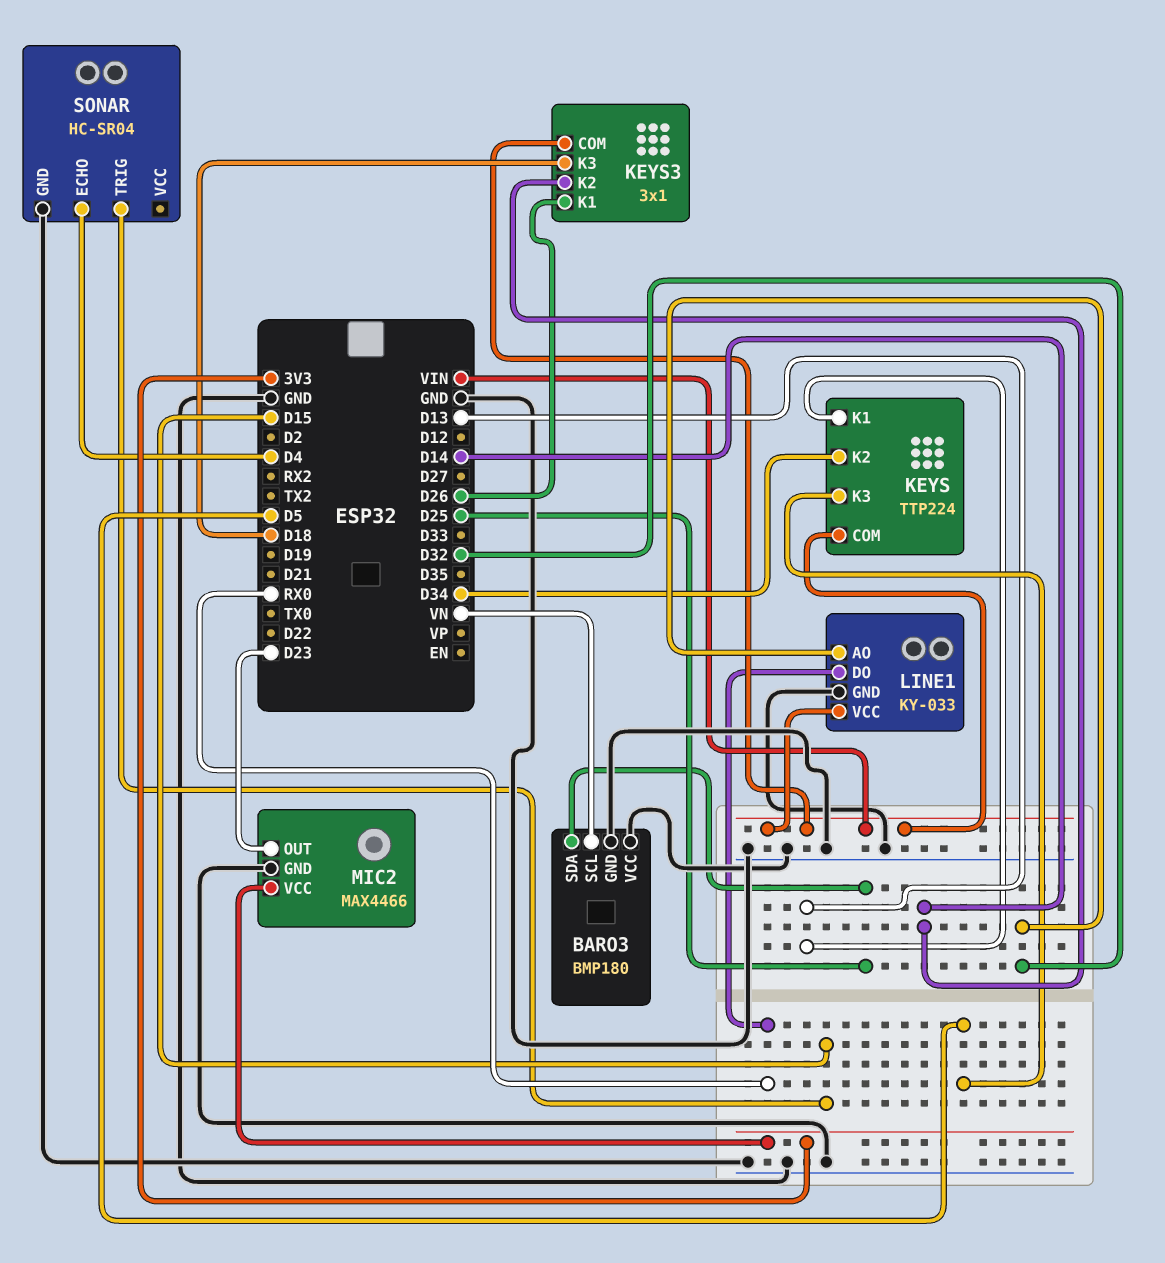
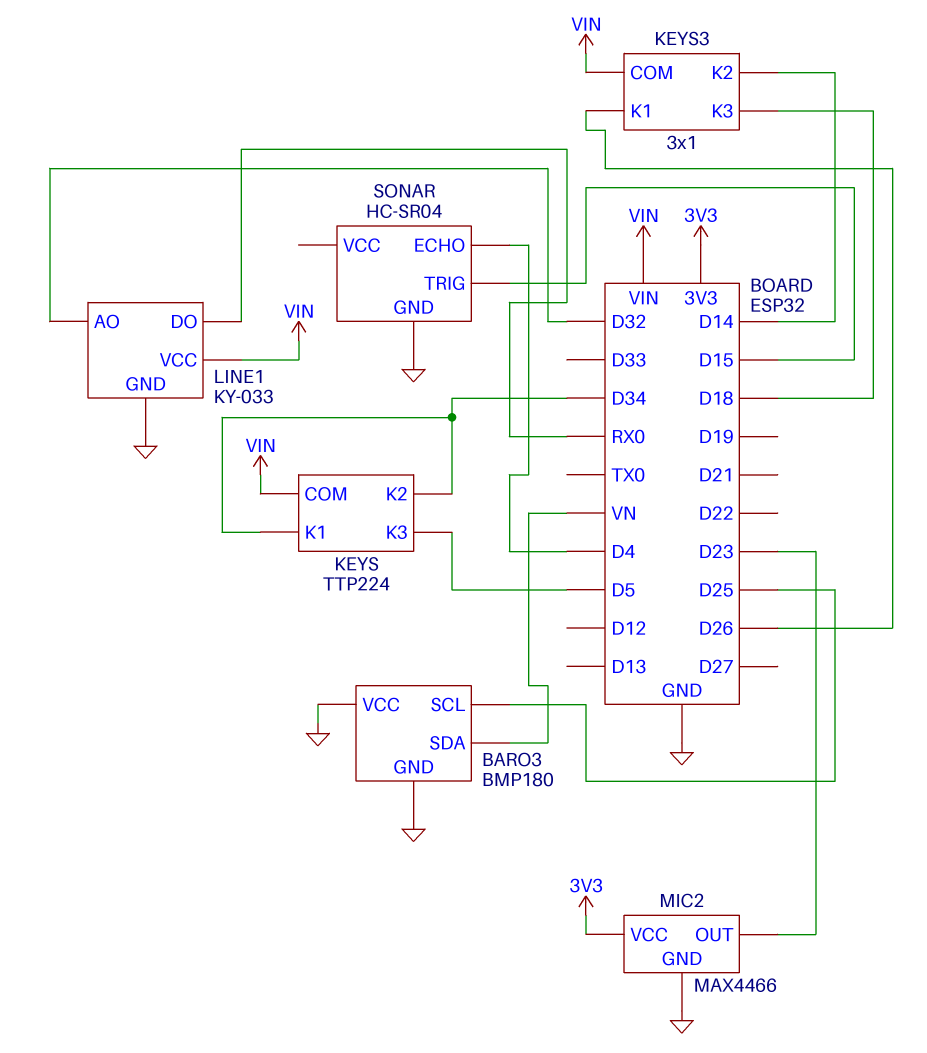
BARO3 pin SCL: VN -> D25
BARO3 pin SDA: D25 -> VN
KEYS pin K1: D13 -> D34

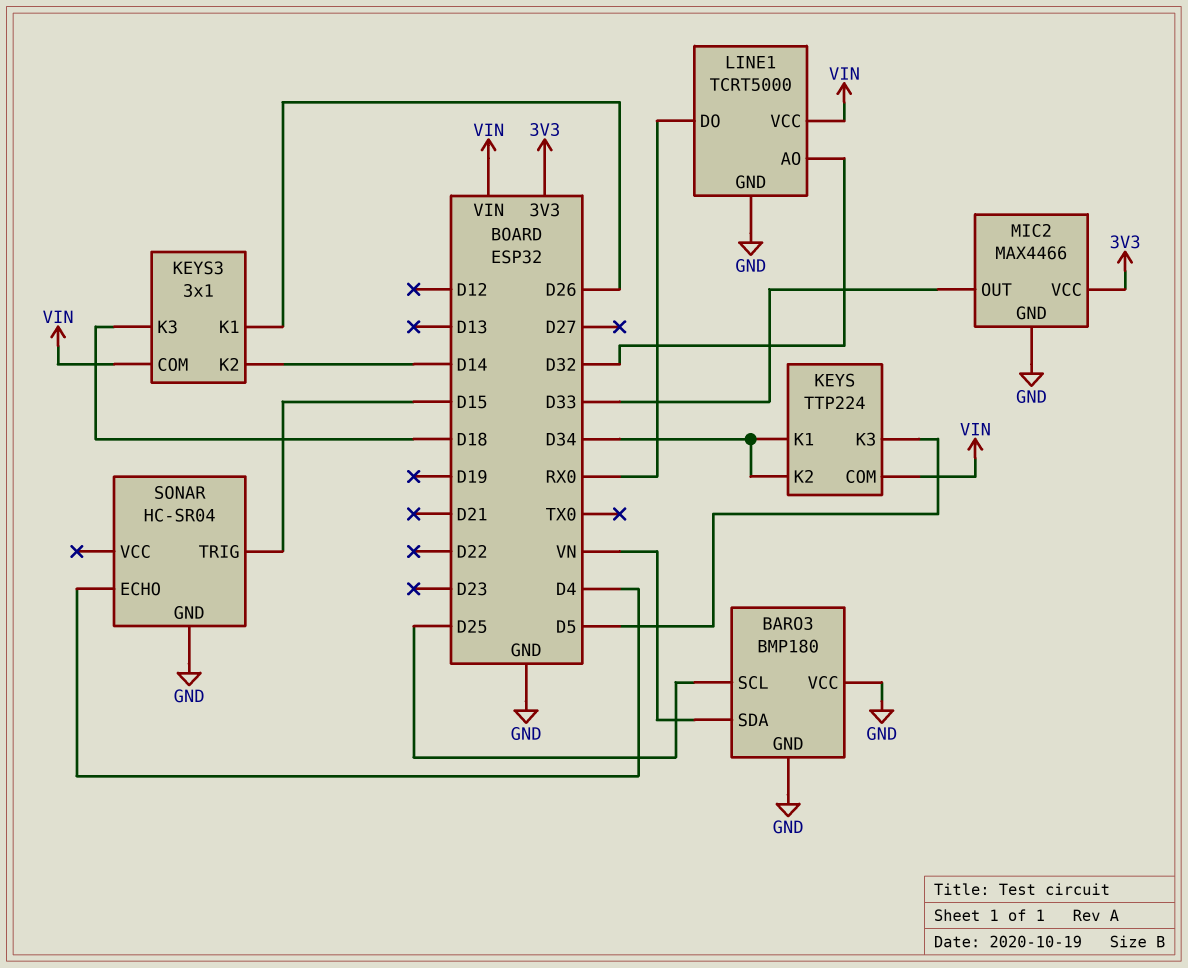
LINE1: KY-033 -> TCRT5000
MIC2 pin OUT: D23 -> D33

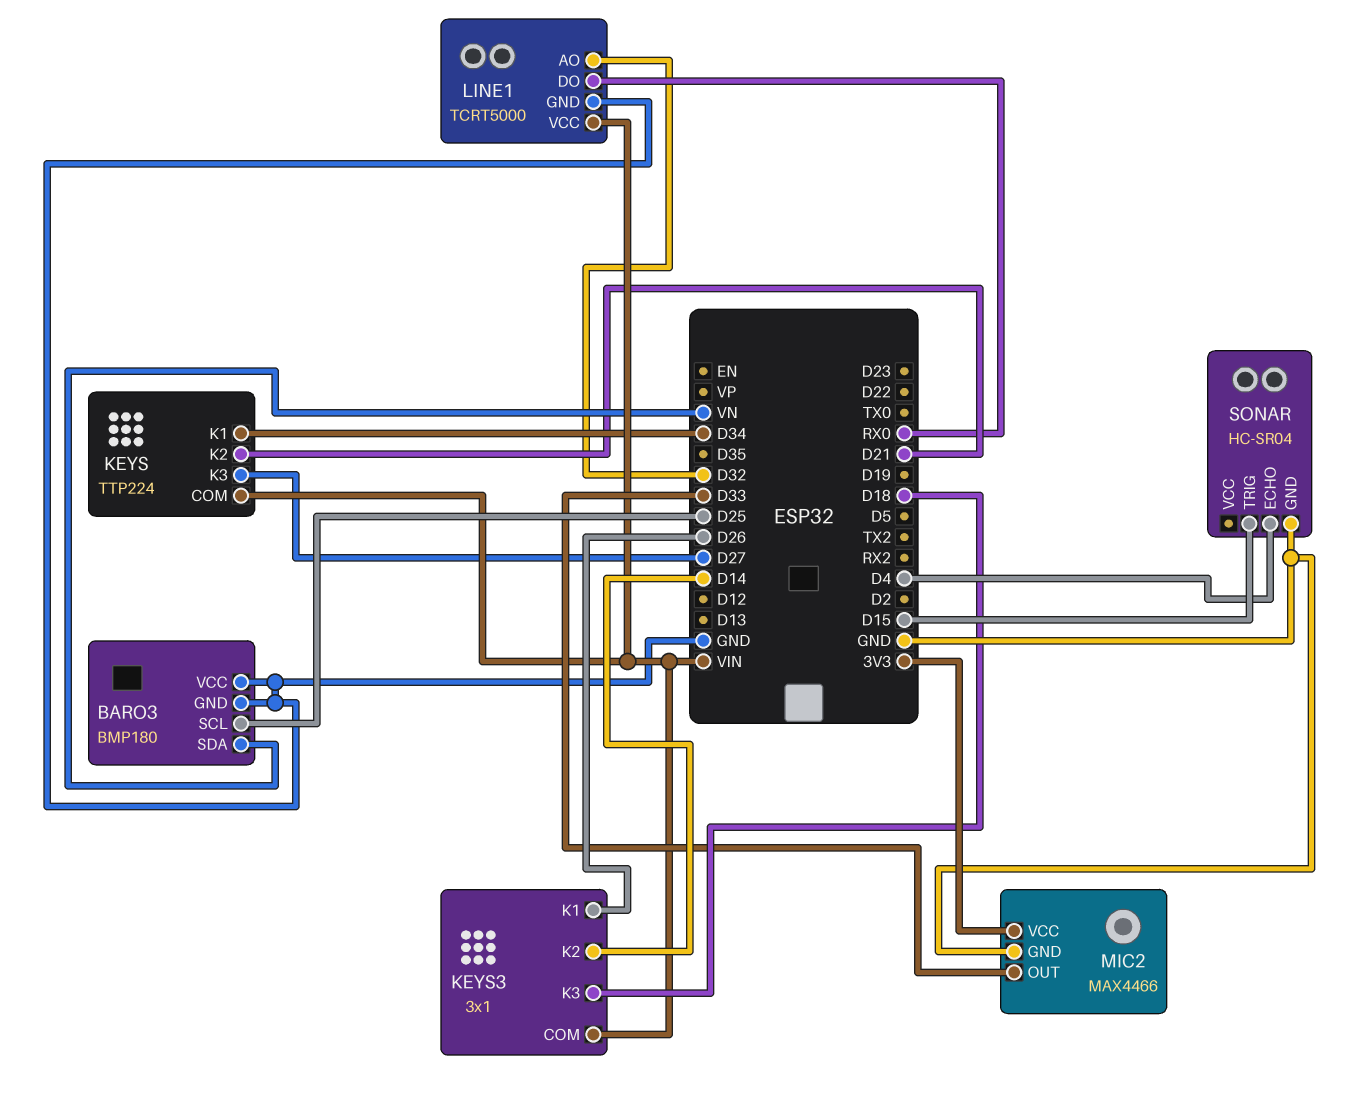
KEYS pin K2: D34 -> D21
KEYS pin K3: D5 -> D27

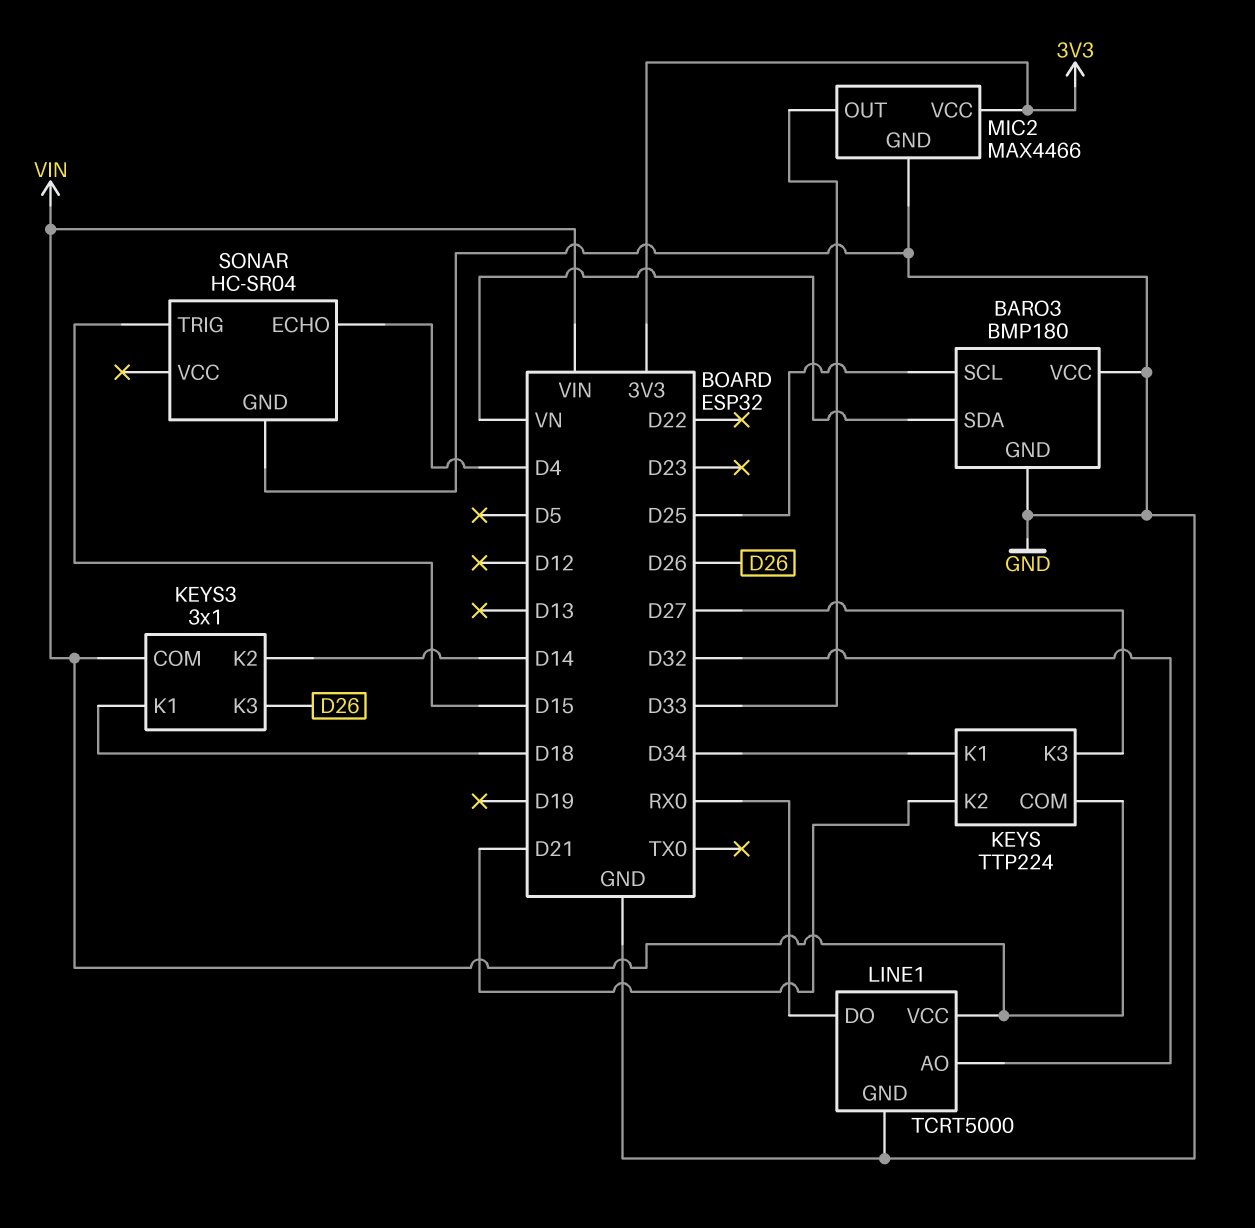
KEYS3 pin K1: D26 -> D18
KEYS3 pin K3: D18 -> D26

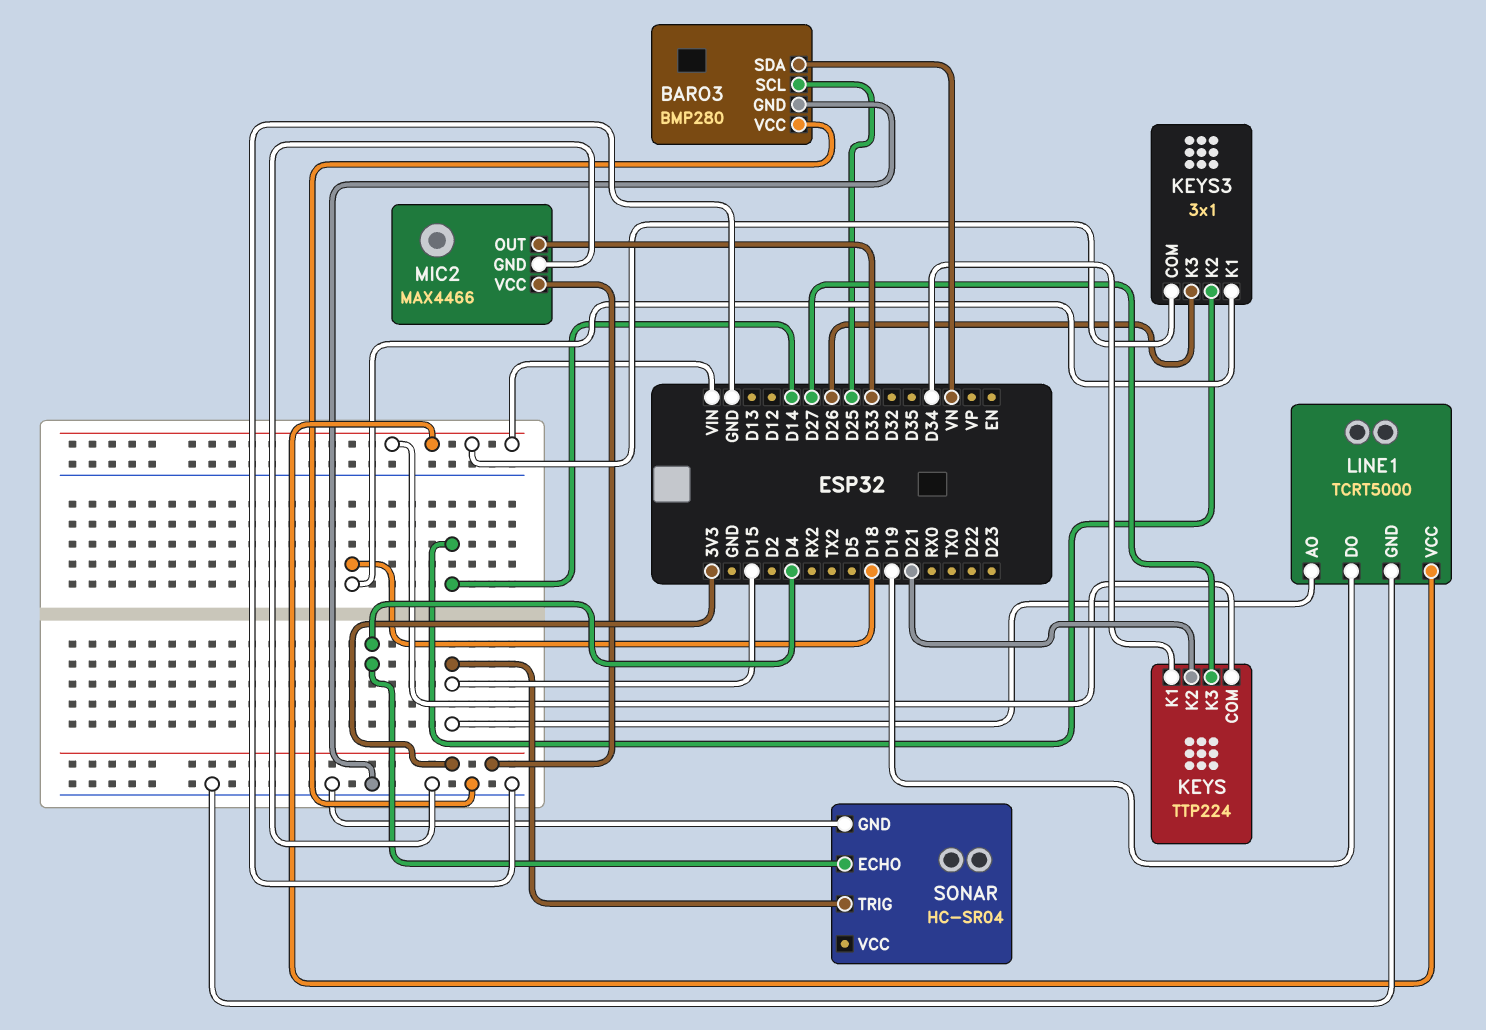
BARO3: BMP180 -> BMP280
LINE1 pin AO: D32 -> D15
LINE1 pin DO: RX0 -> D19

